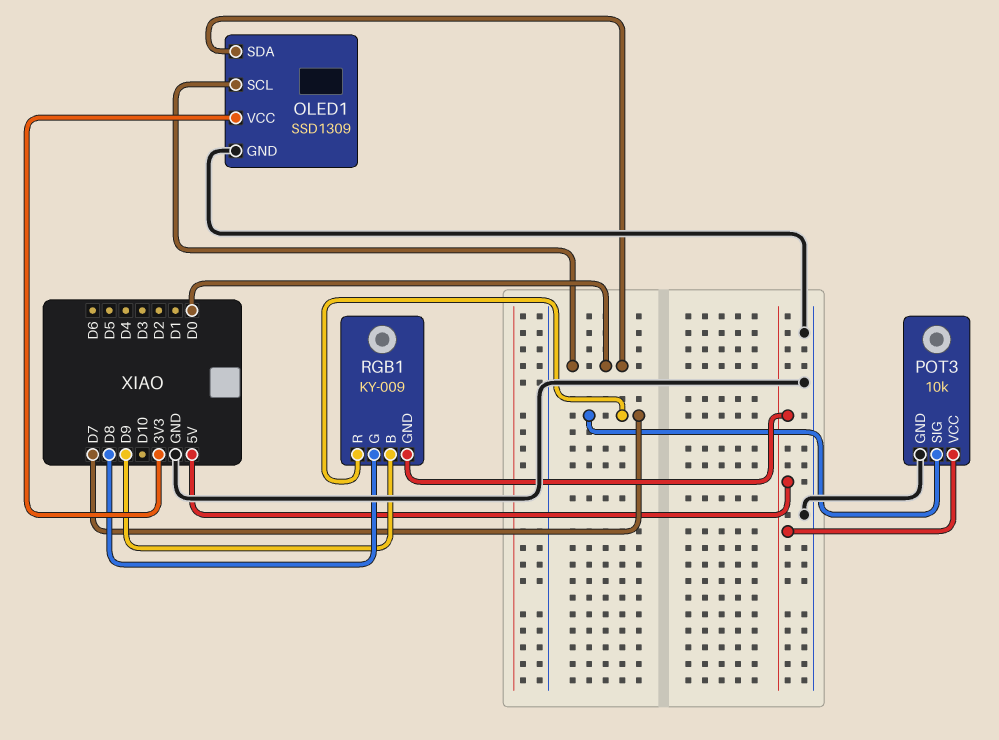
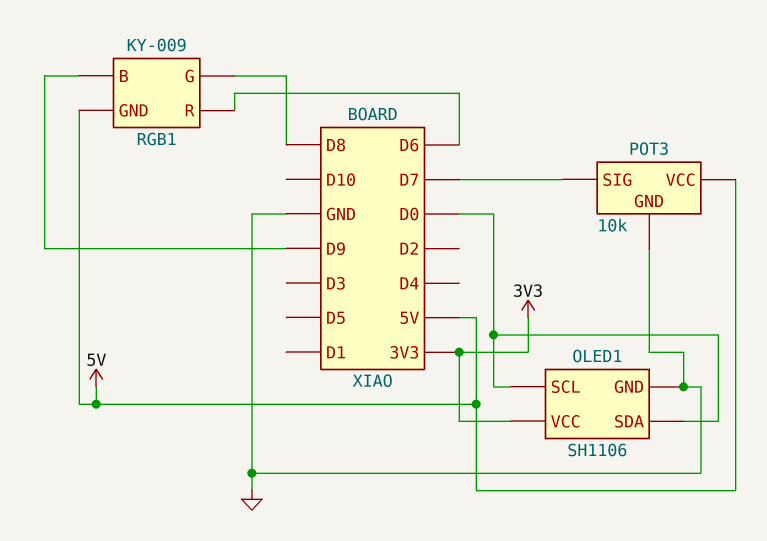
OLED1: SSD1309 -> SH1106
RGB1 pin R: D7 -> D6

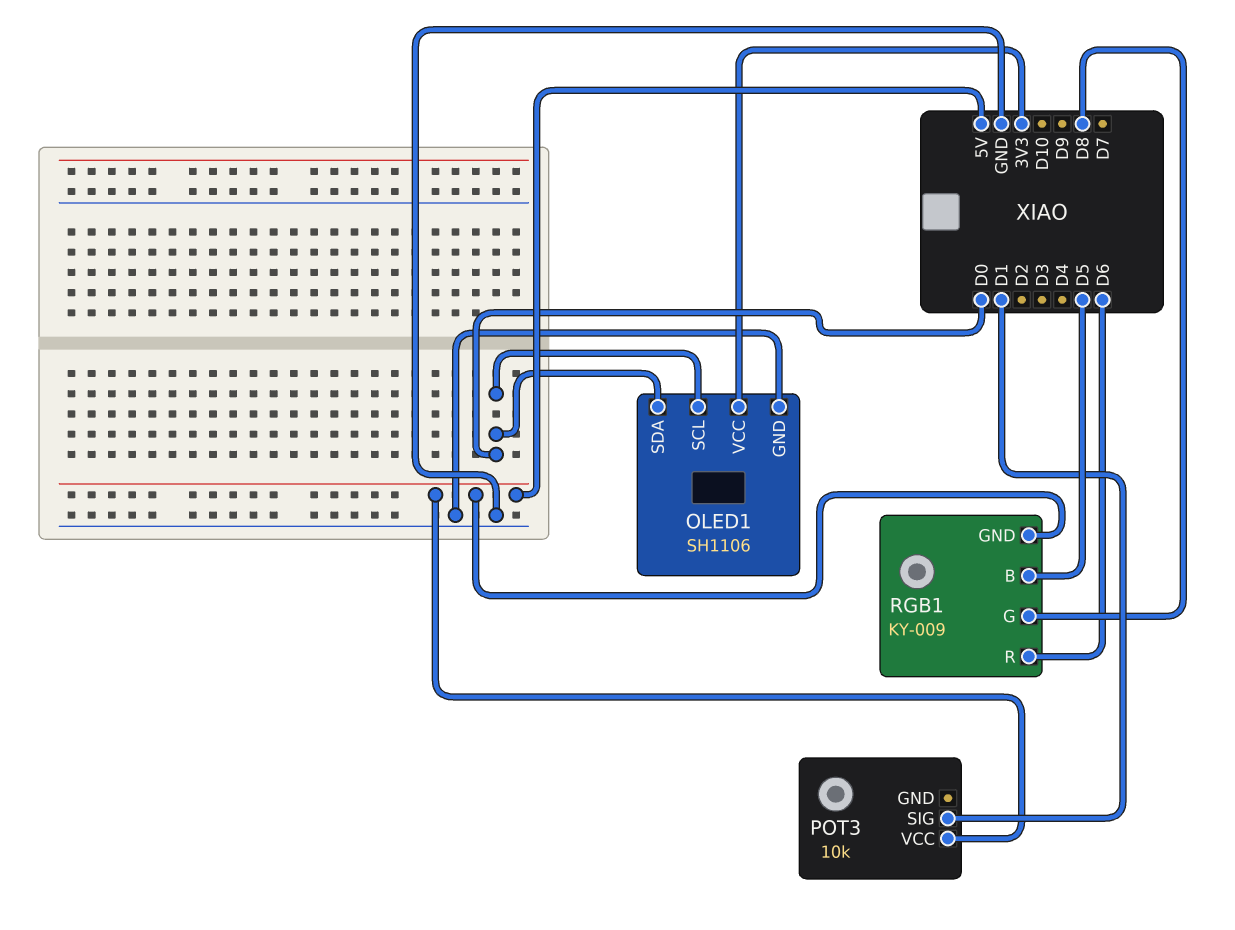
POT3 pin GND: GND -> none
POT3 pin SIG: D7 -> D1
RGB1 pin B: D9 -> D5

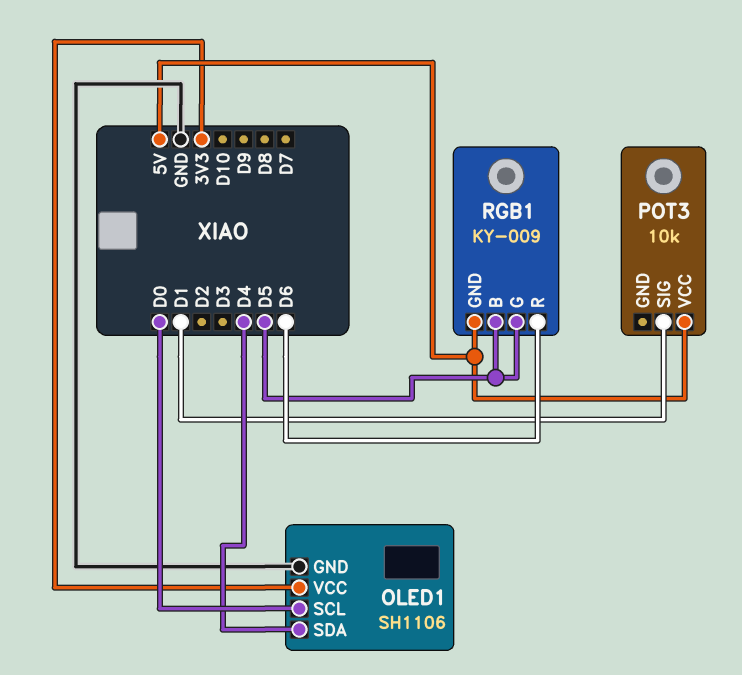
OLED1 pin SDA: D0 -> D4
RGB1 pin G: D8 -> D5

